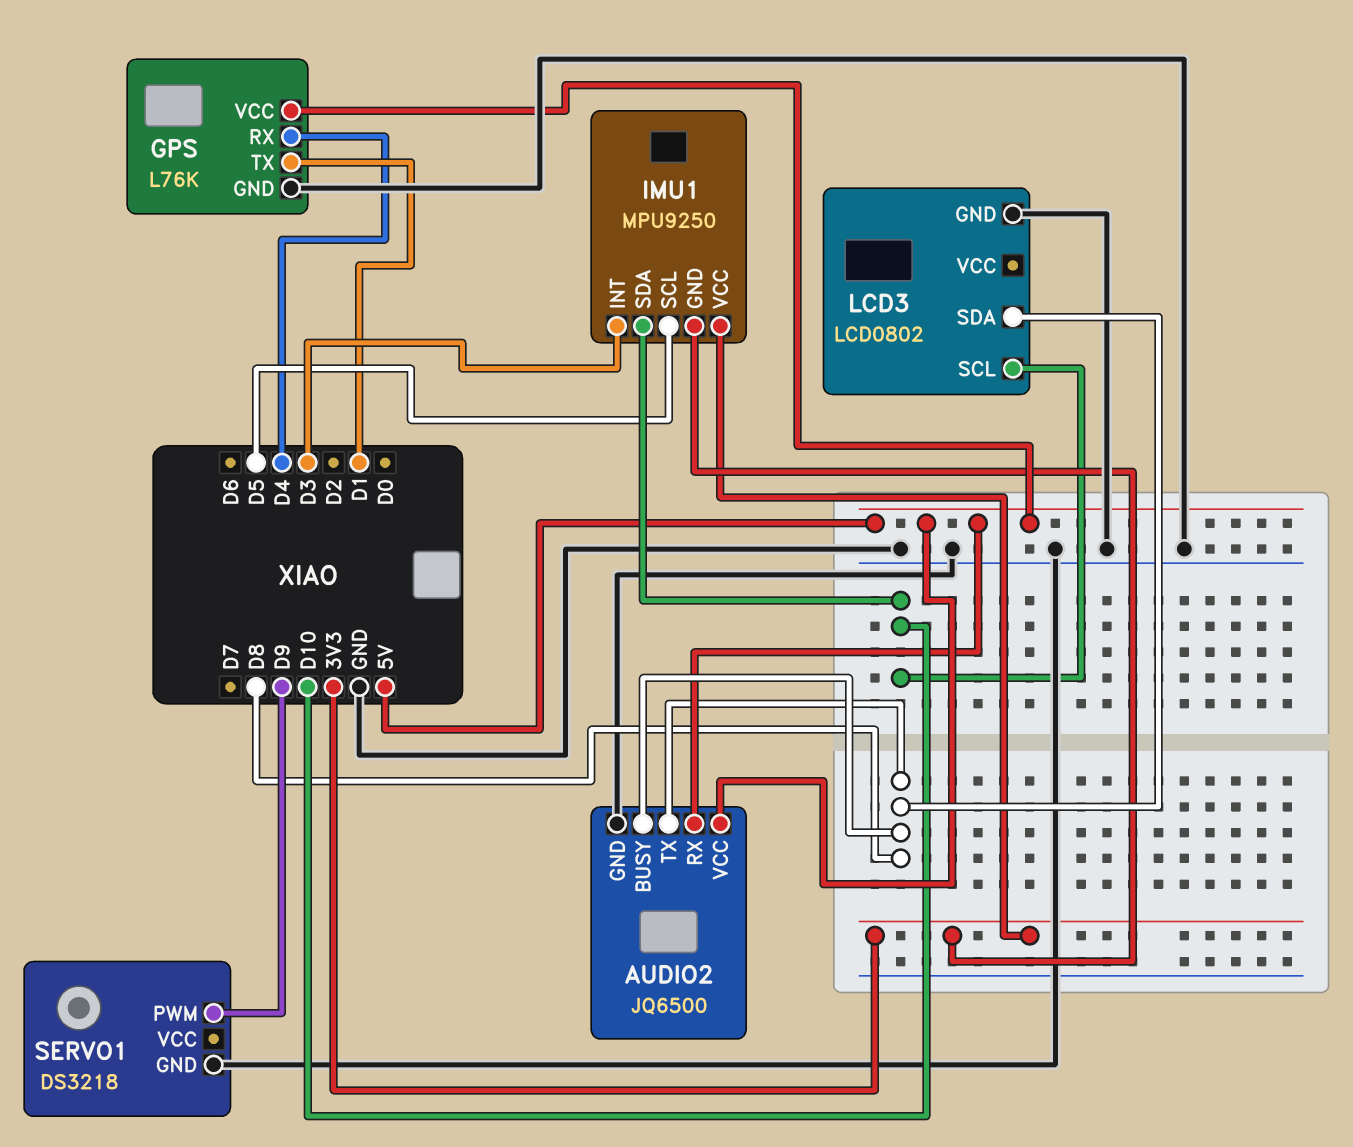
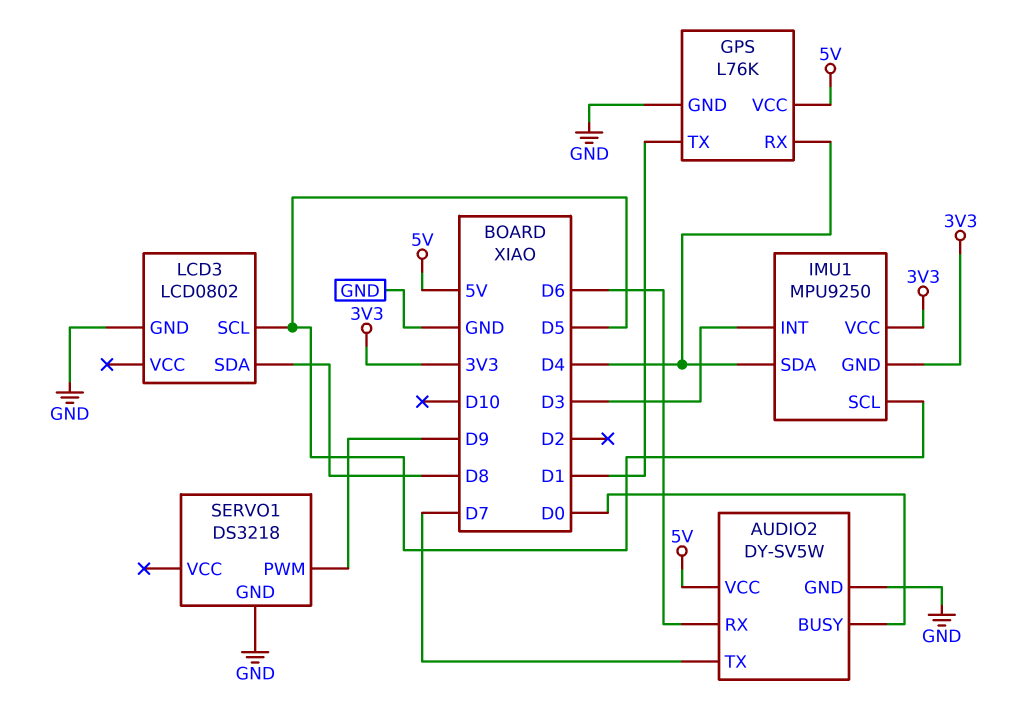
AUDIO2: JQ6500 -> DY-SV5W
AUDIO2 pin BUSY: D8 -> D0
AUDIO2 pin RX: 5V -> D6
AUDIO2 pin TX: D8 -> D7
IMU1 pin SDA: D10 -> D4
LCD3 pin SCL: D10 -> D5

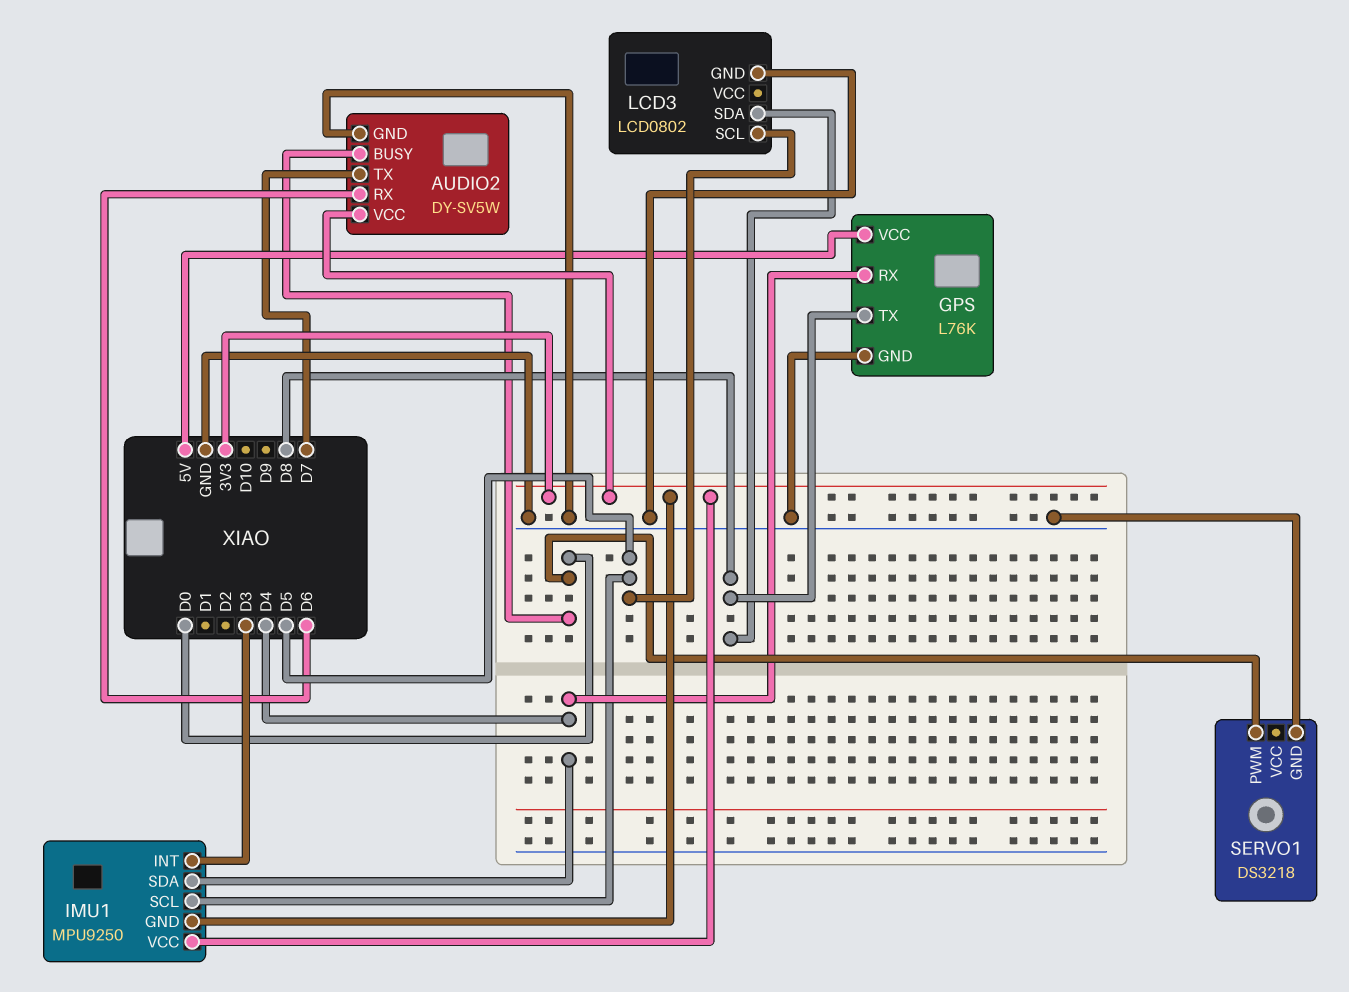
AUDIO2 pin VCC: 5V -> 3V3
GPS pin TX: D1 -> D8
SERVO1 pin PWM: D9 -> D0

